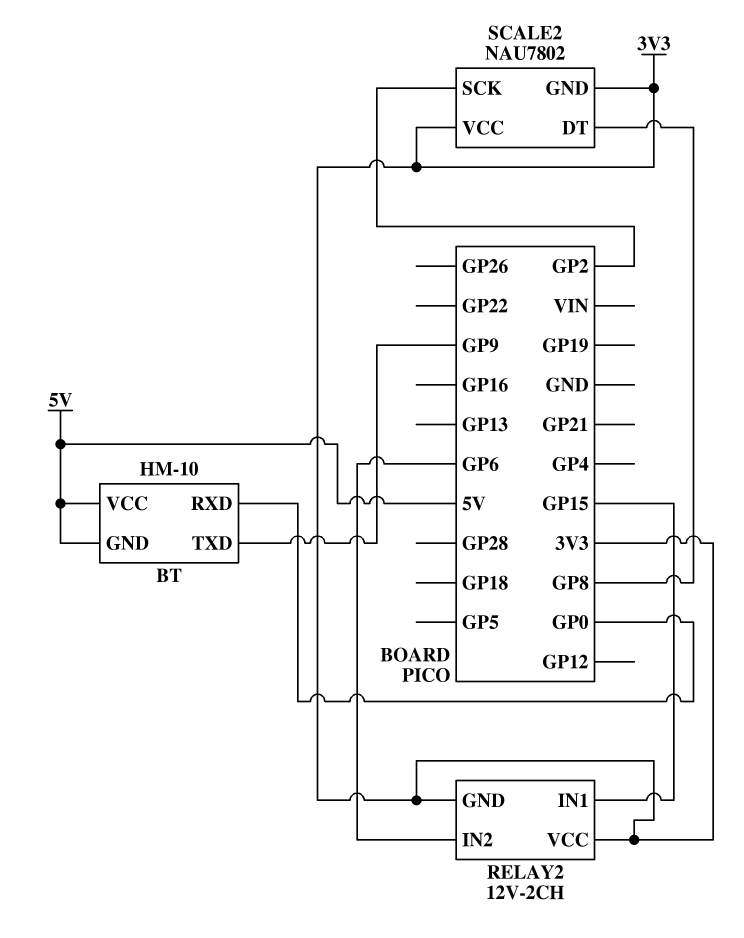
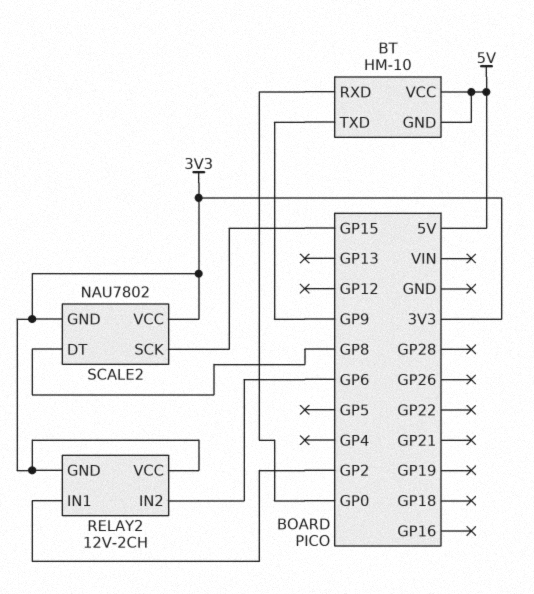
RELAY2 pin IN1: GP15 -> GP2
SCALE2 pin SCK: GP2 -> GP15

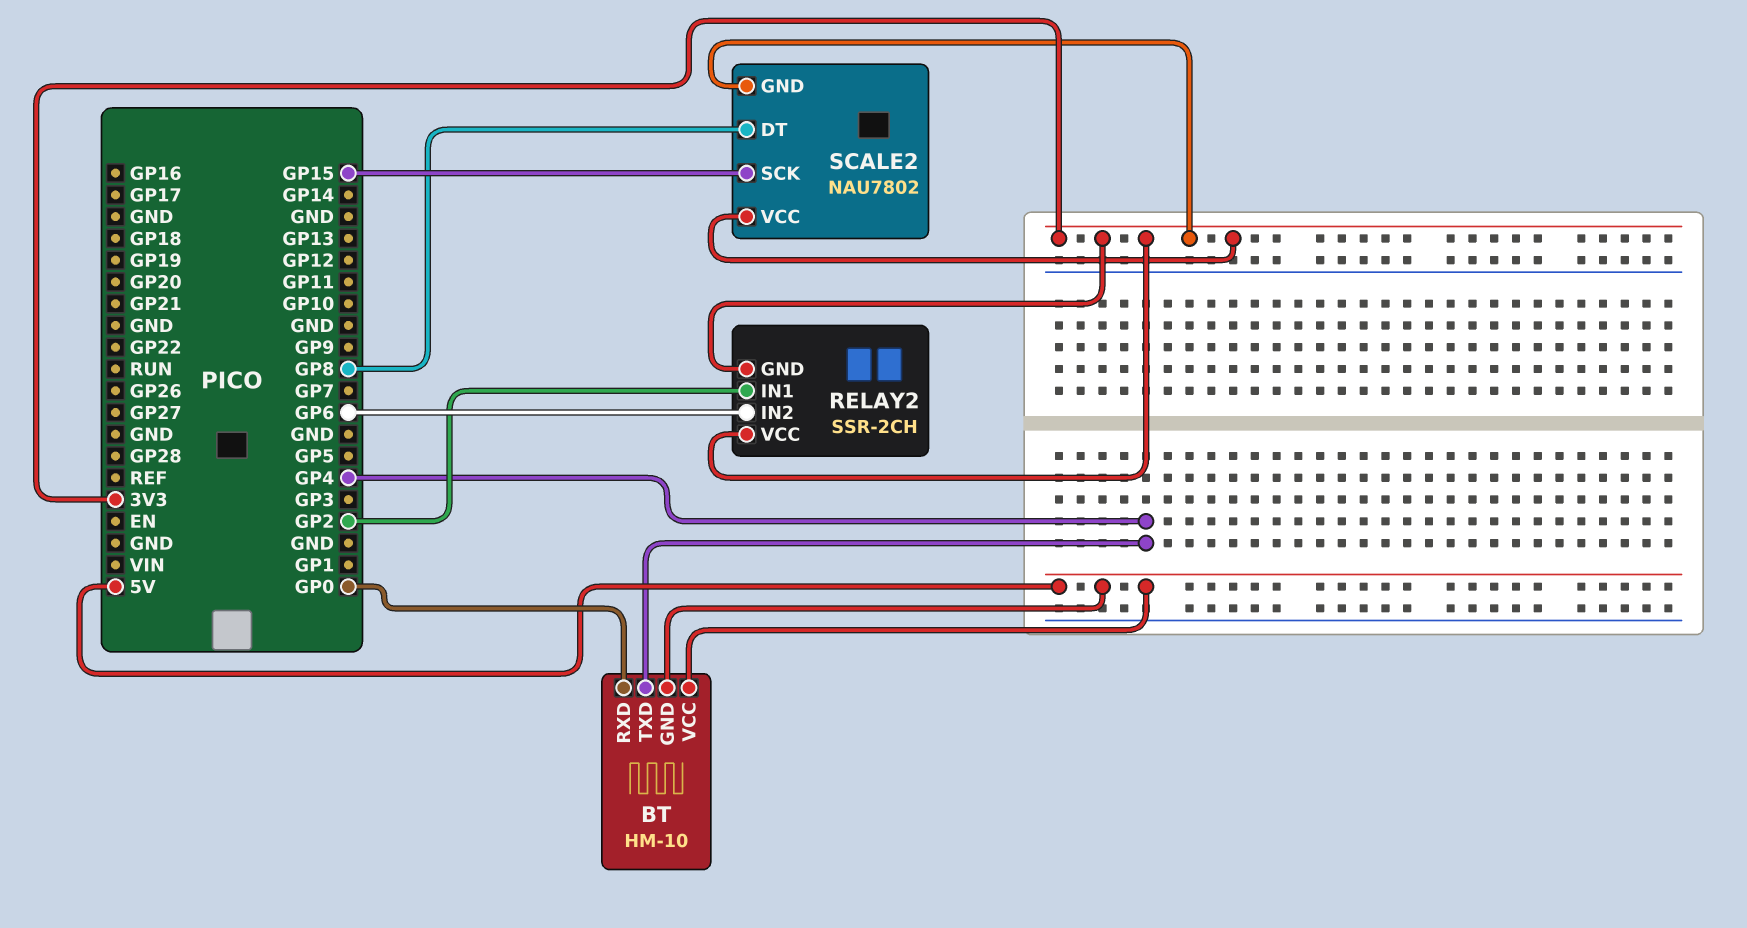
BT pin TXD: GP9 -> GP4
RELAY2: 12V-2CH -> SSR-2CH

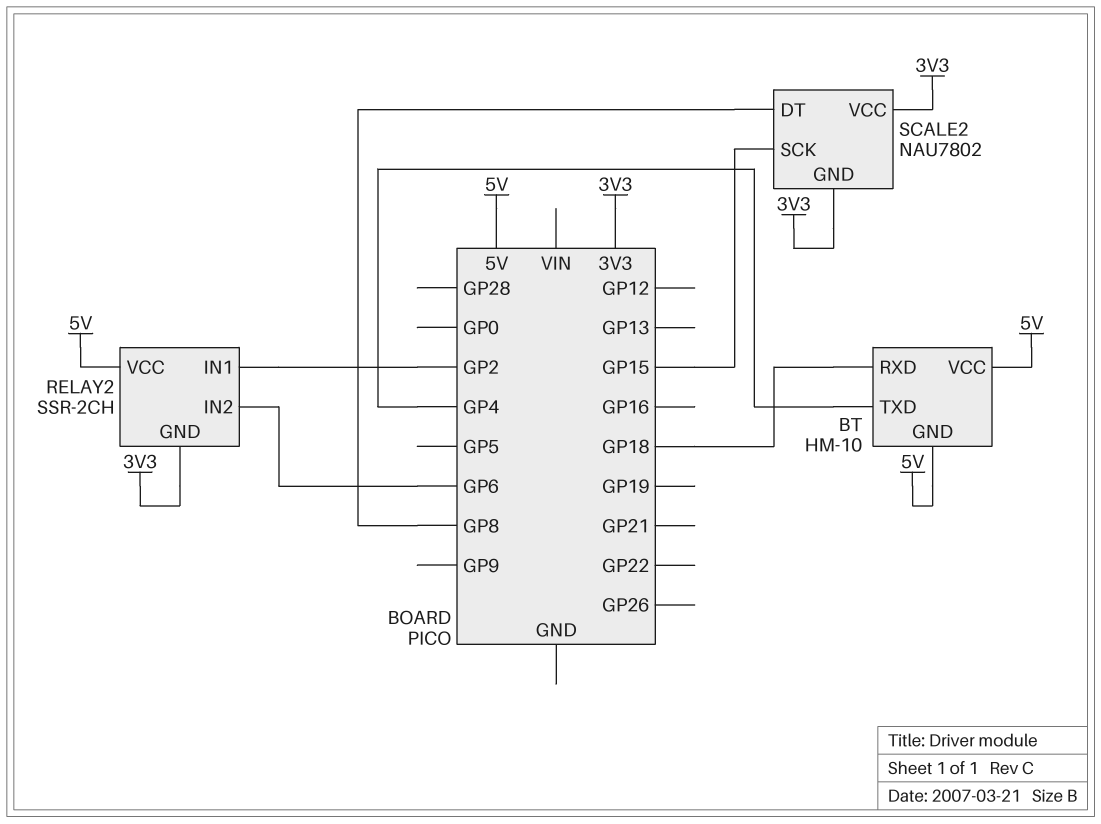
BT pin RXD: GP0 -> GP18
RELAY2 pin VCC: 3V3 -> 5V

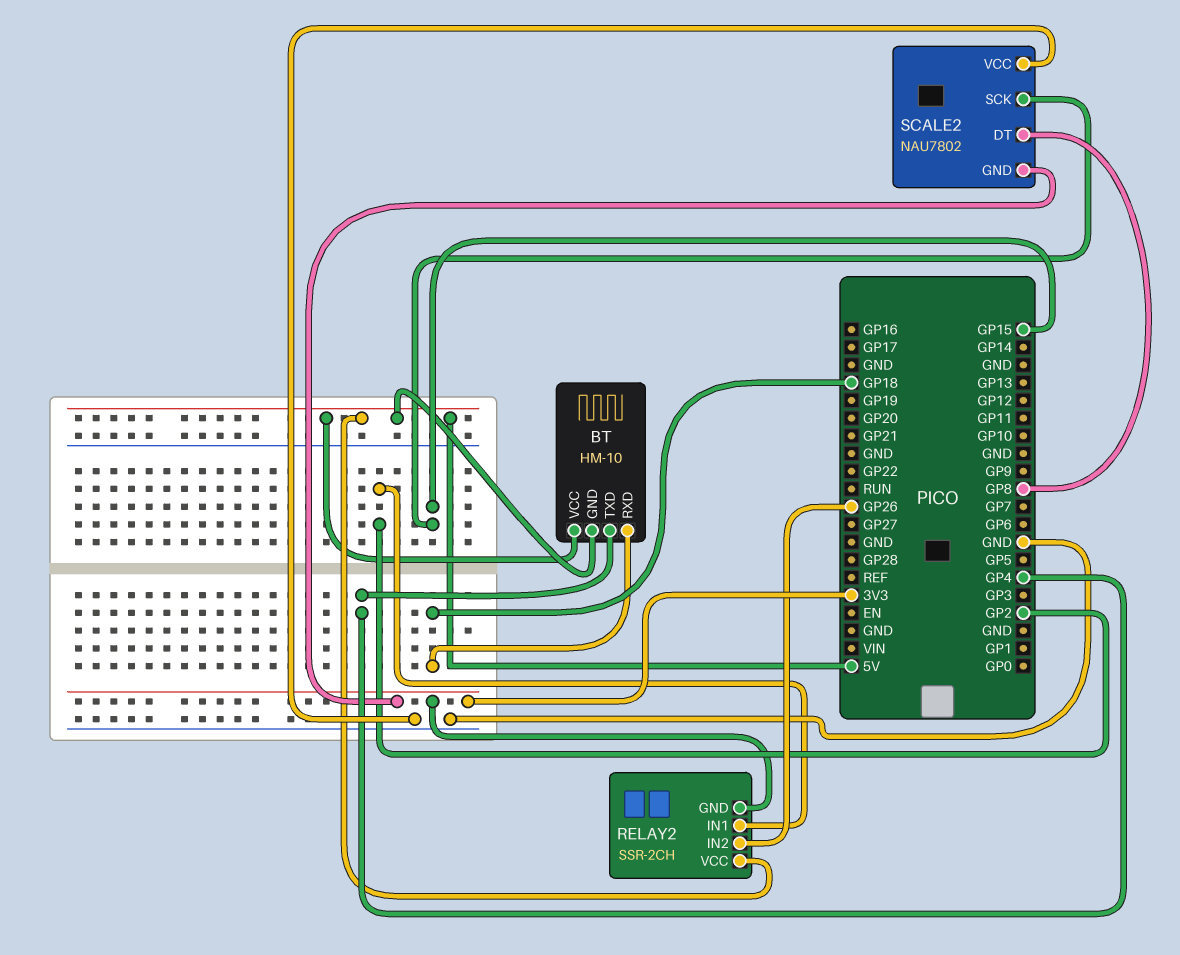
RELAY2 pin IN2: GP6 -> GP26
SCALE2 pin VCC: 3V3 -> GND

